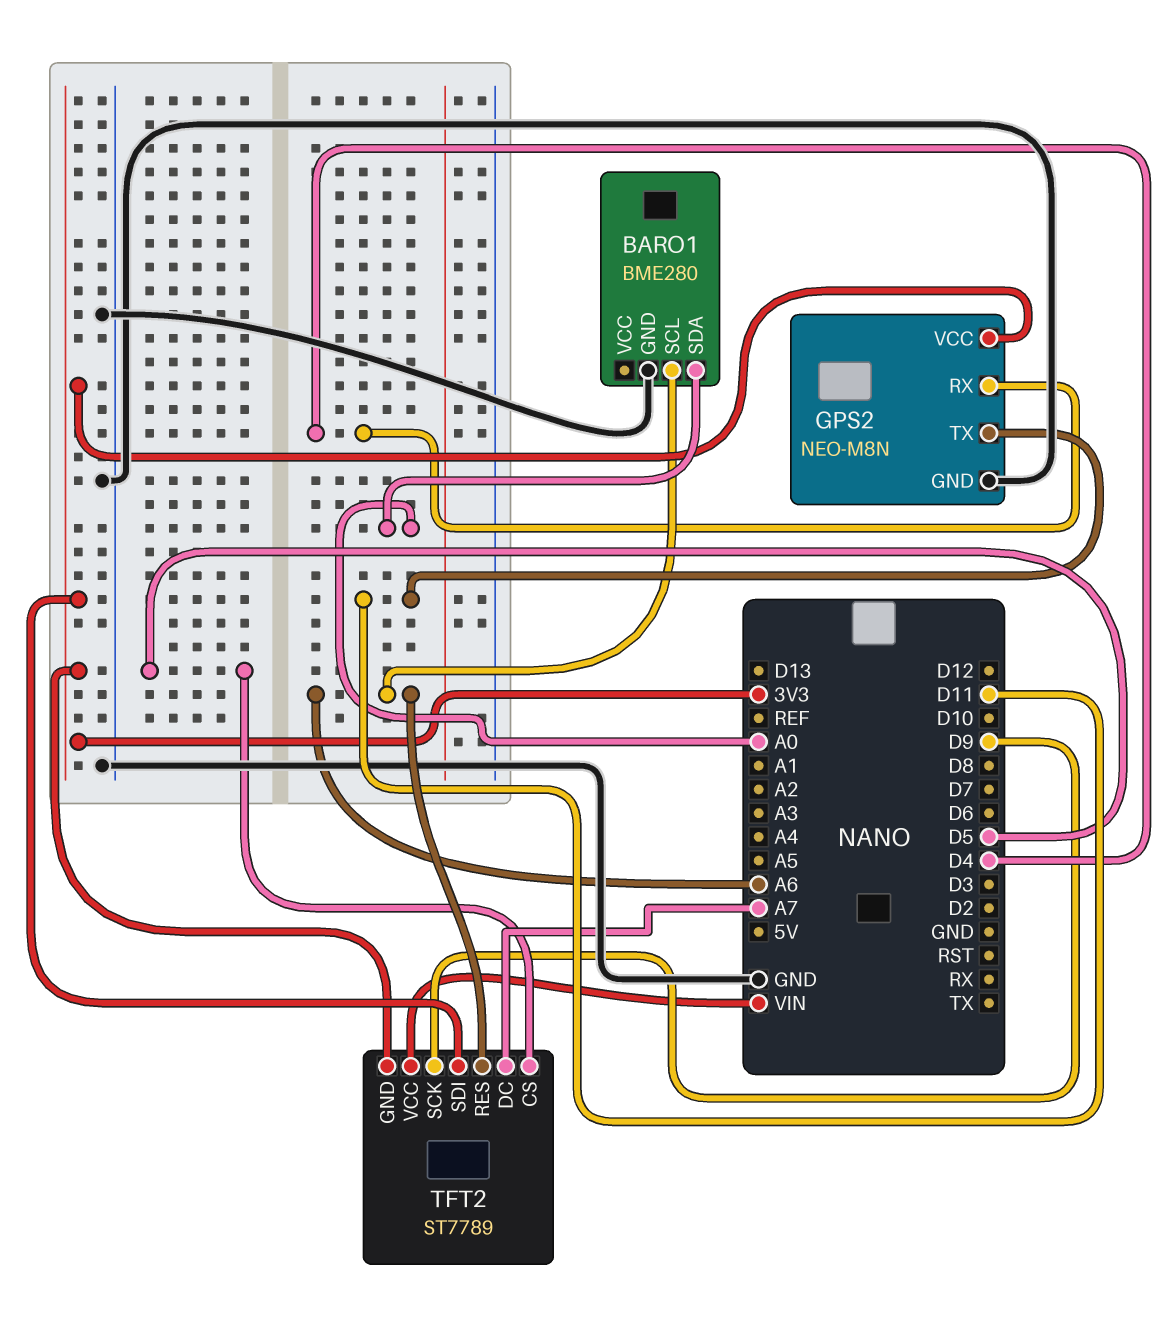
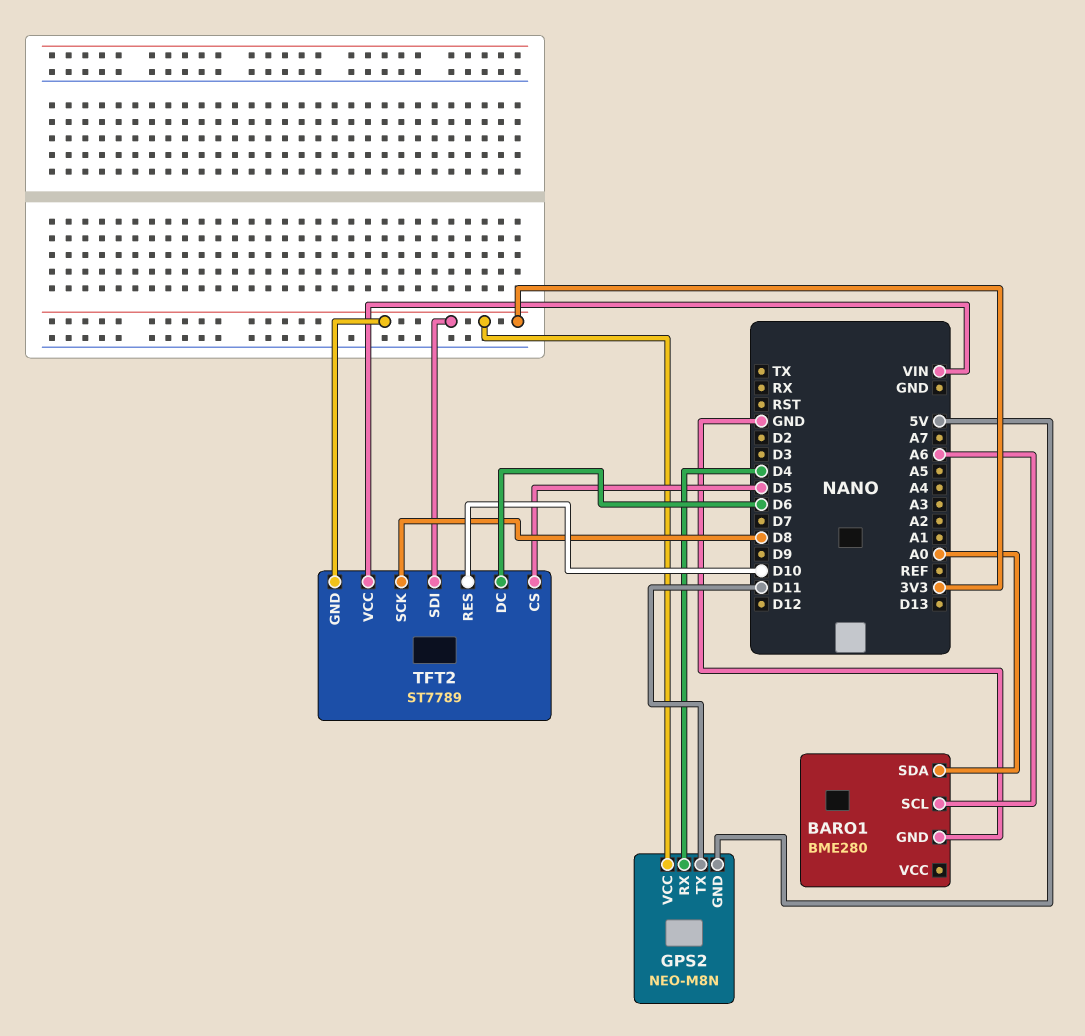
GPS2 pin GND: GND -> 5V
TFT2 pin DC: A7 -> D6
TFT2 pin RES: A6 -> D10
TFT2 pin SCK: D9 -> D8

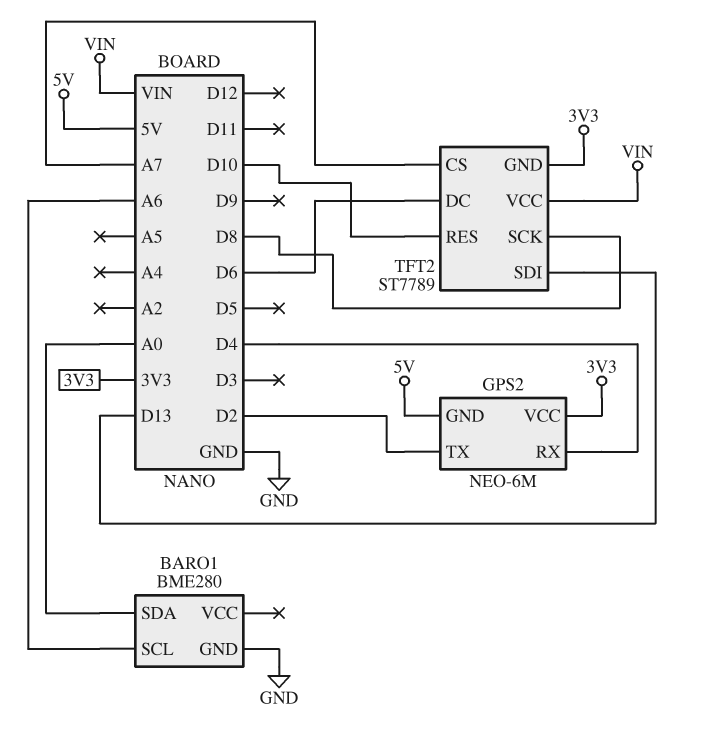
GPS2: NEO-M8N -> NEO-6M
GPS2 pin TX: D11 -> D2
TFT2 pin CS: D5 -> A7
TFT2 pin SDI: 3V3 -> D13

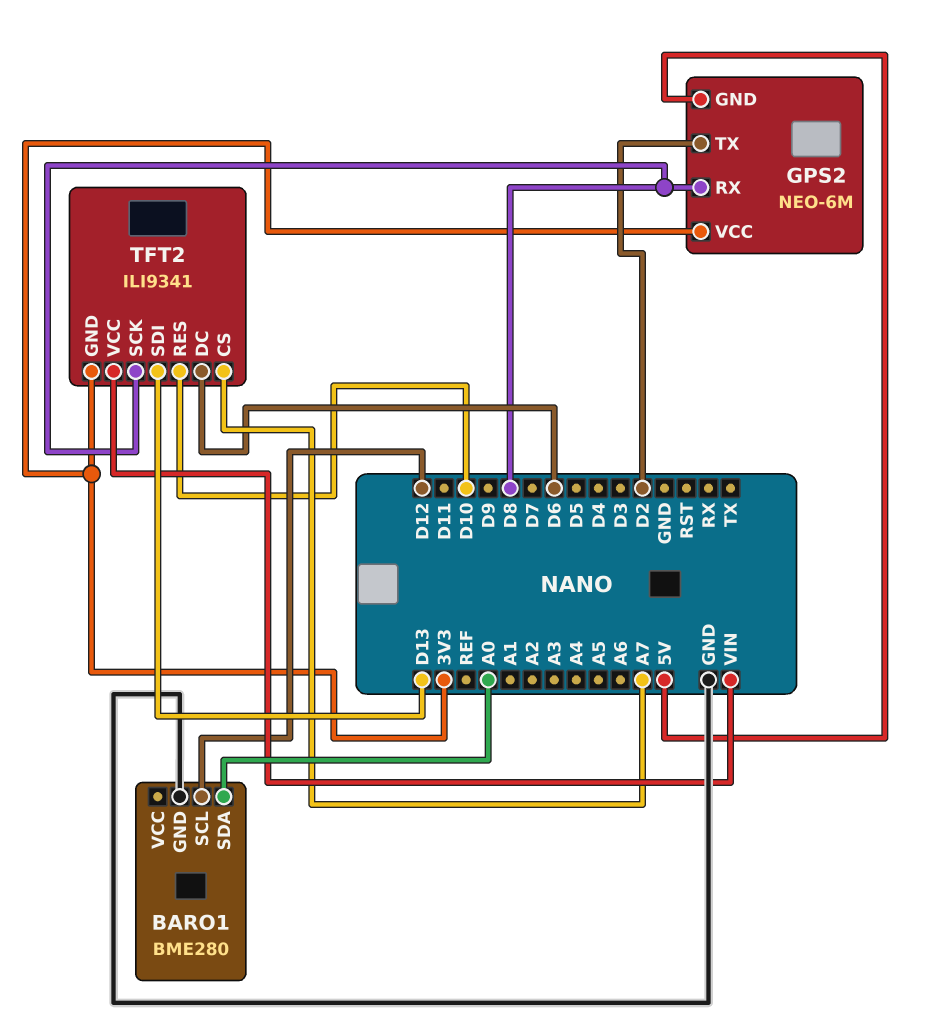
BARO1 pin SCL: A6 -> D12
GPS2 pin RX: D4 -> D8
TFT2: ST7789 -> ILI9341

